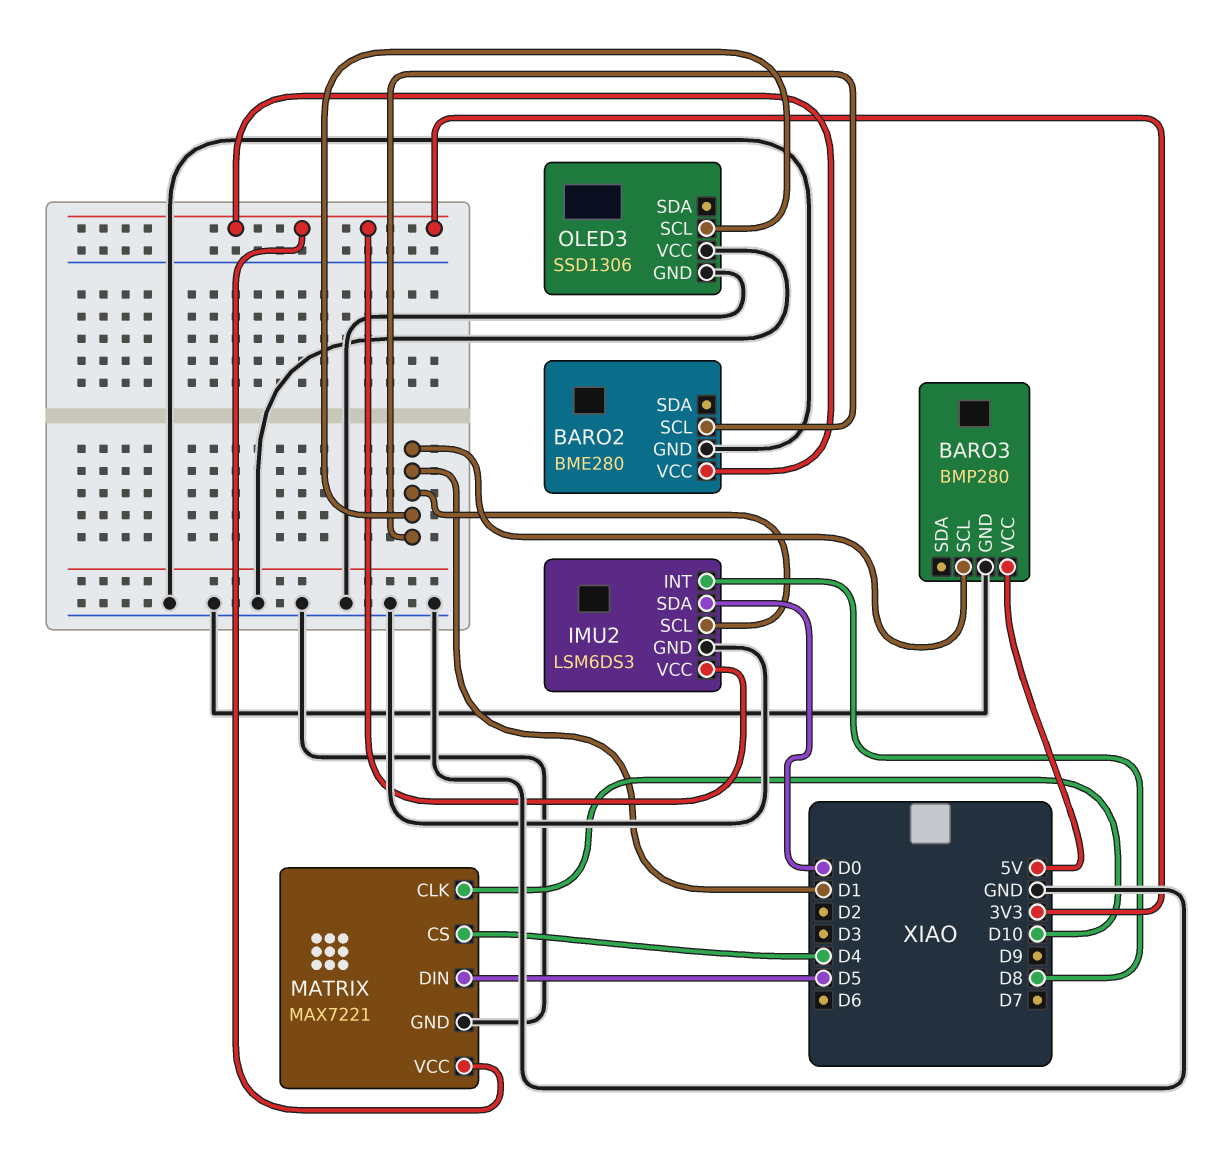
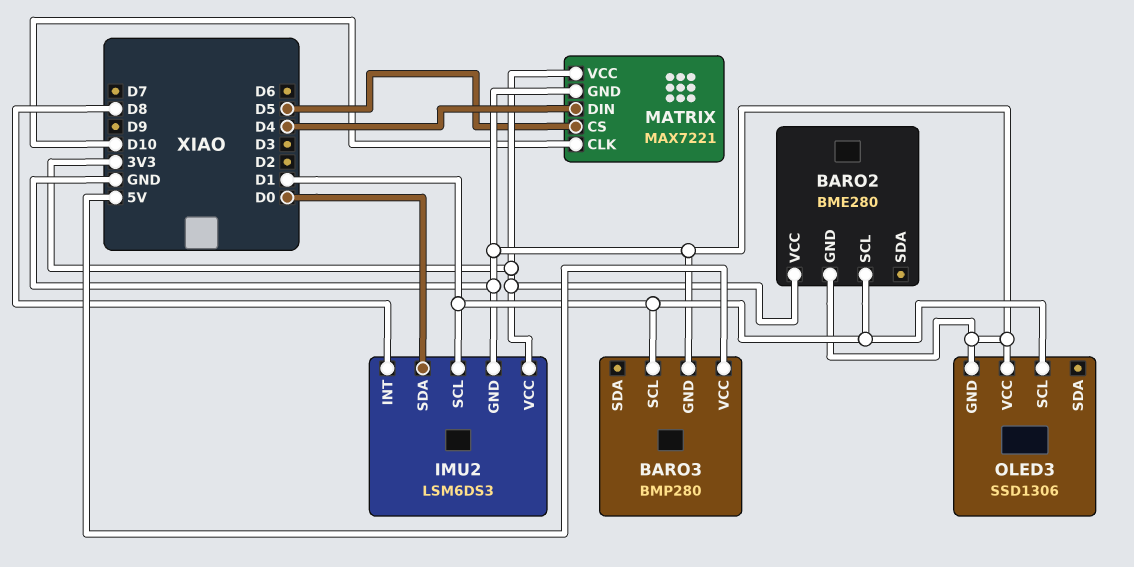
MATRIX pin CS: D4 -> D5
MATRIX pin DIN: D5 -> D4

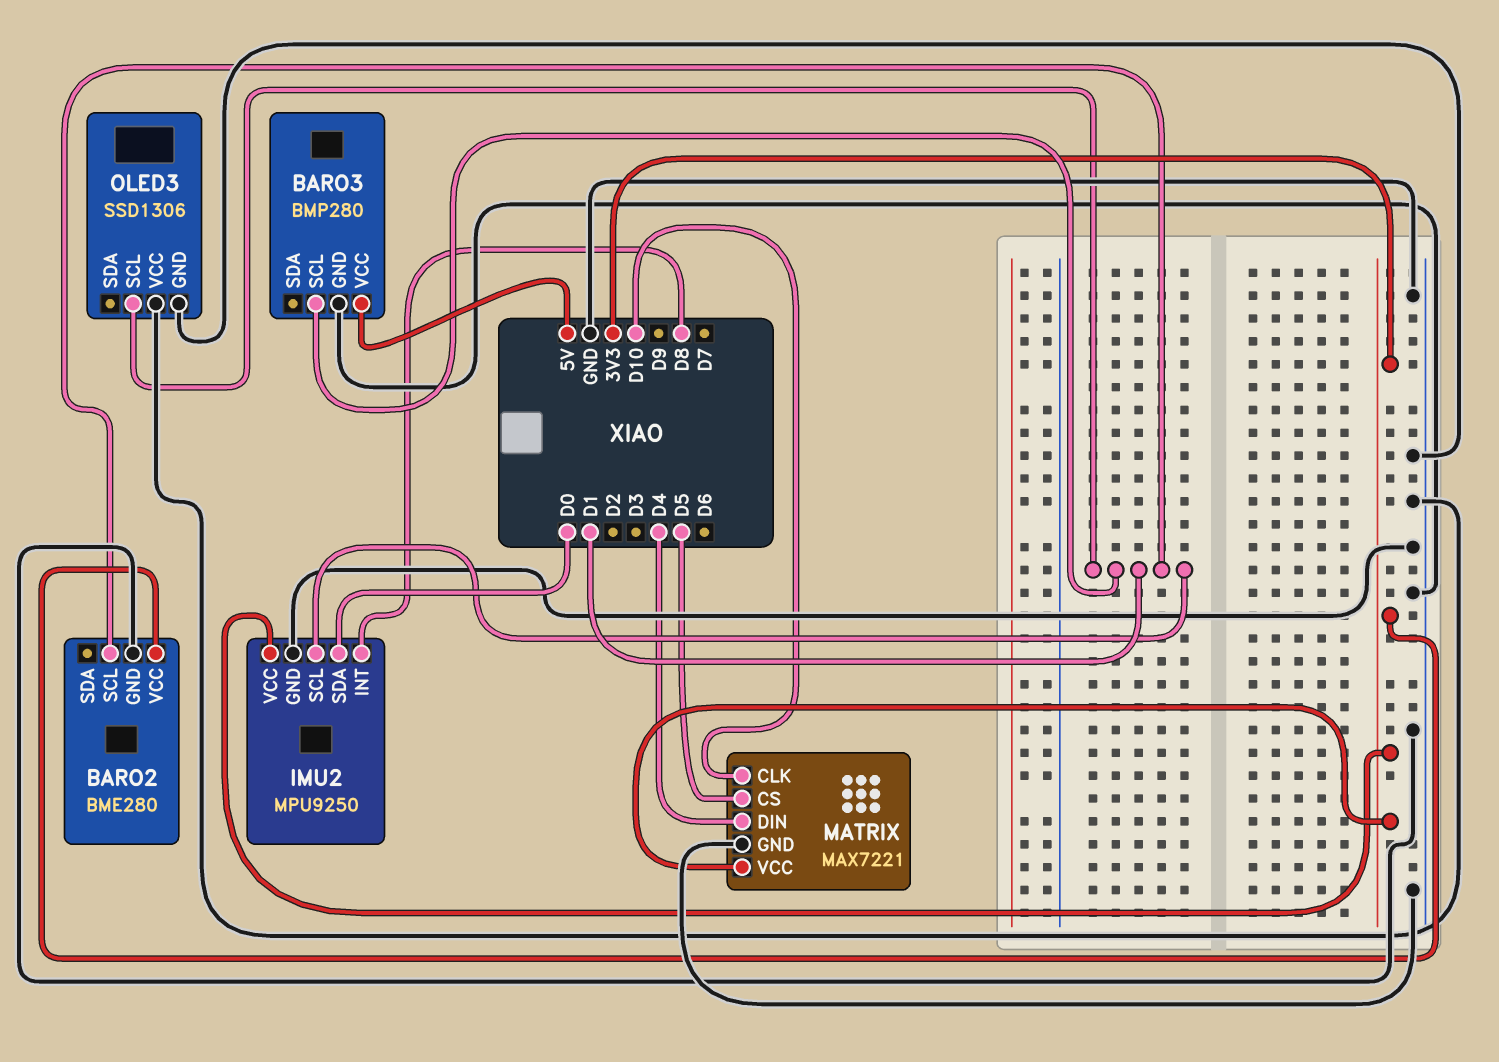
IMU2: LSM6DS3 -> MPU9250

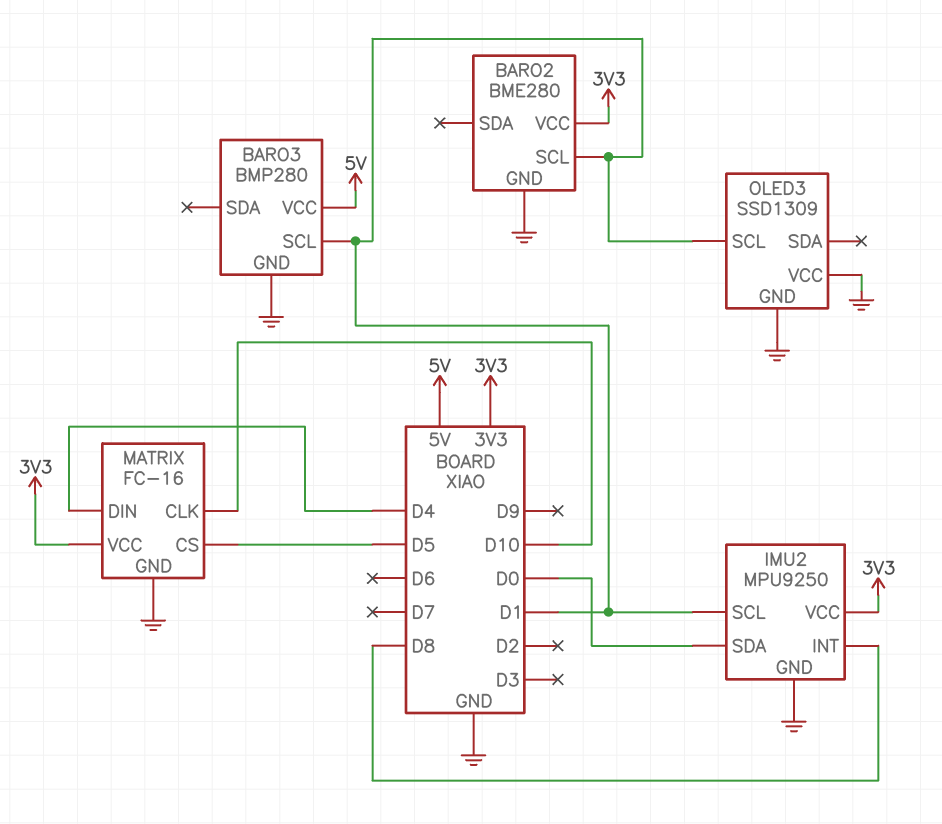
MATRIX: MAX7221 -> FC-16
OLED3: SSD1306 -> SSD1309

